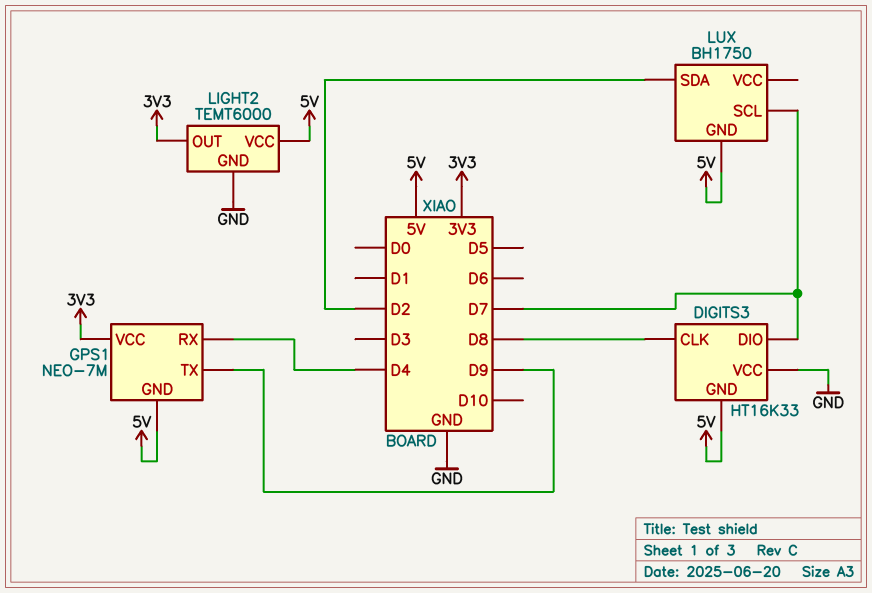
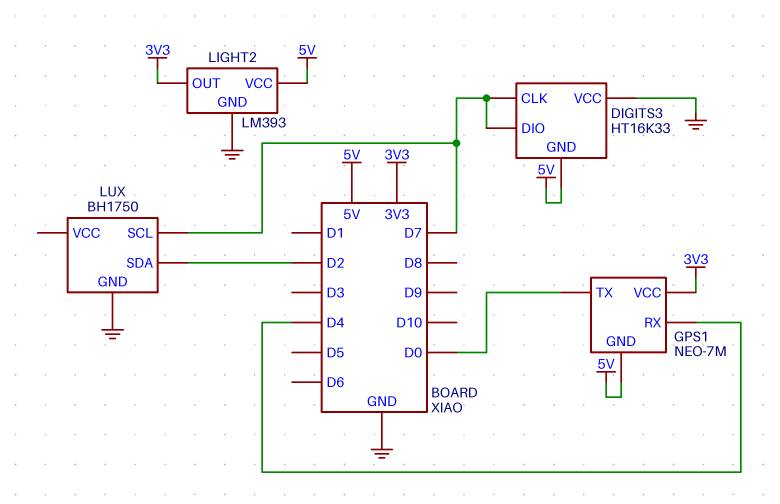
DIGITS3 pin CLK: D8 -> D7
GPS1 pin TX: D9 -> D0
LIGHT2: TEMT6000 -> LM393
LUX pin GND: 5V -> GND

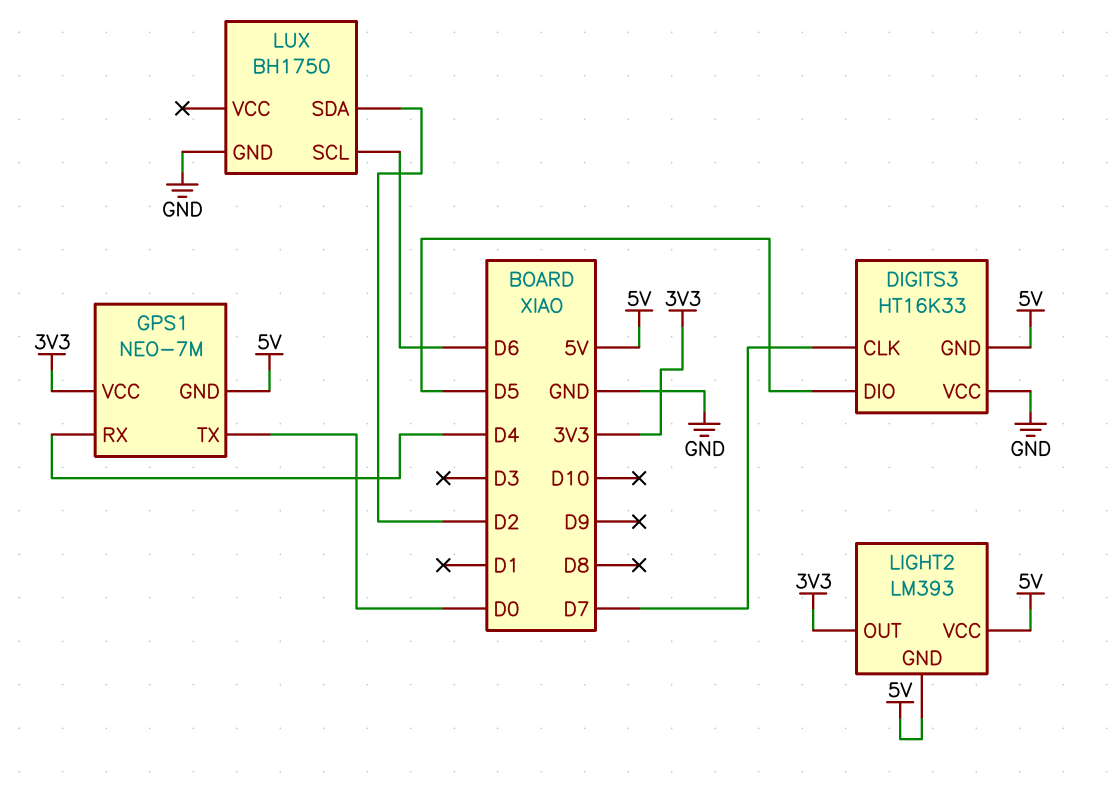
DIGITS3 pin DIO: D7 -> D5
LIGHT2 pin GND: GND -> 5V
LUX pin SCL: D7 -> D6

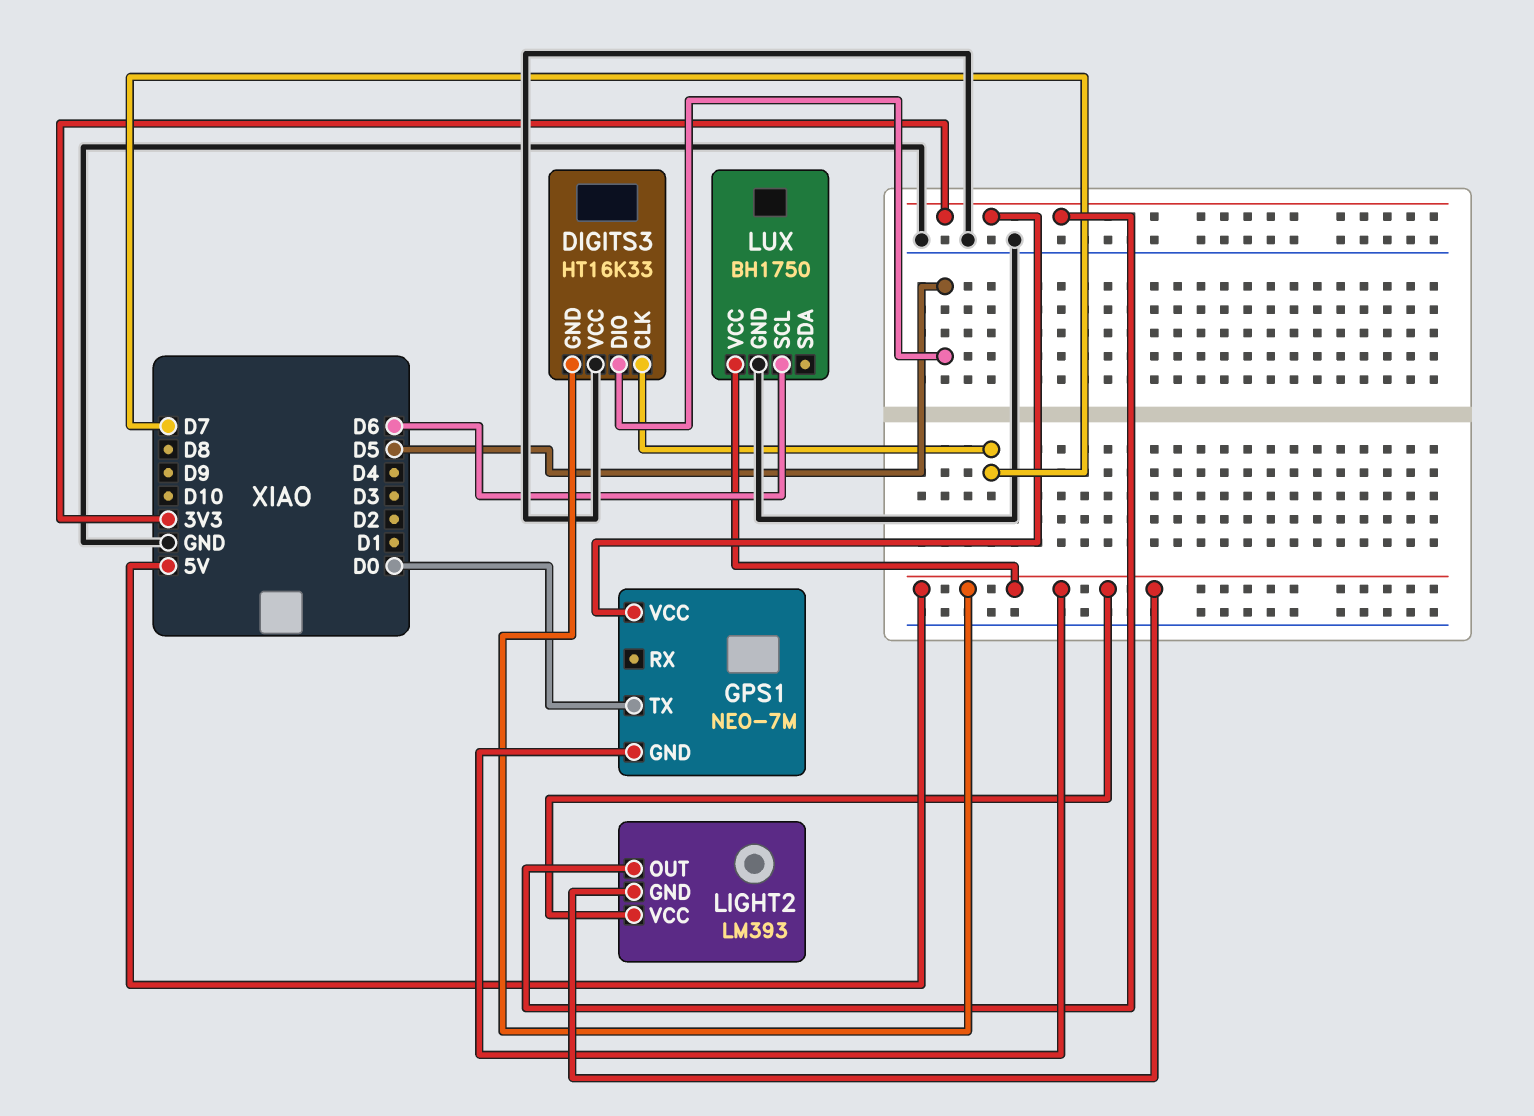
GPS1 pin RX: D4 -> none
LUX pin SDA: D2 -> none
LUX pin VCC: none -> 5V

